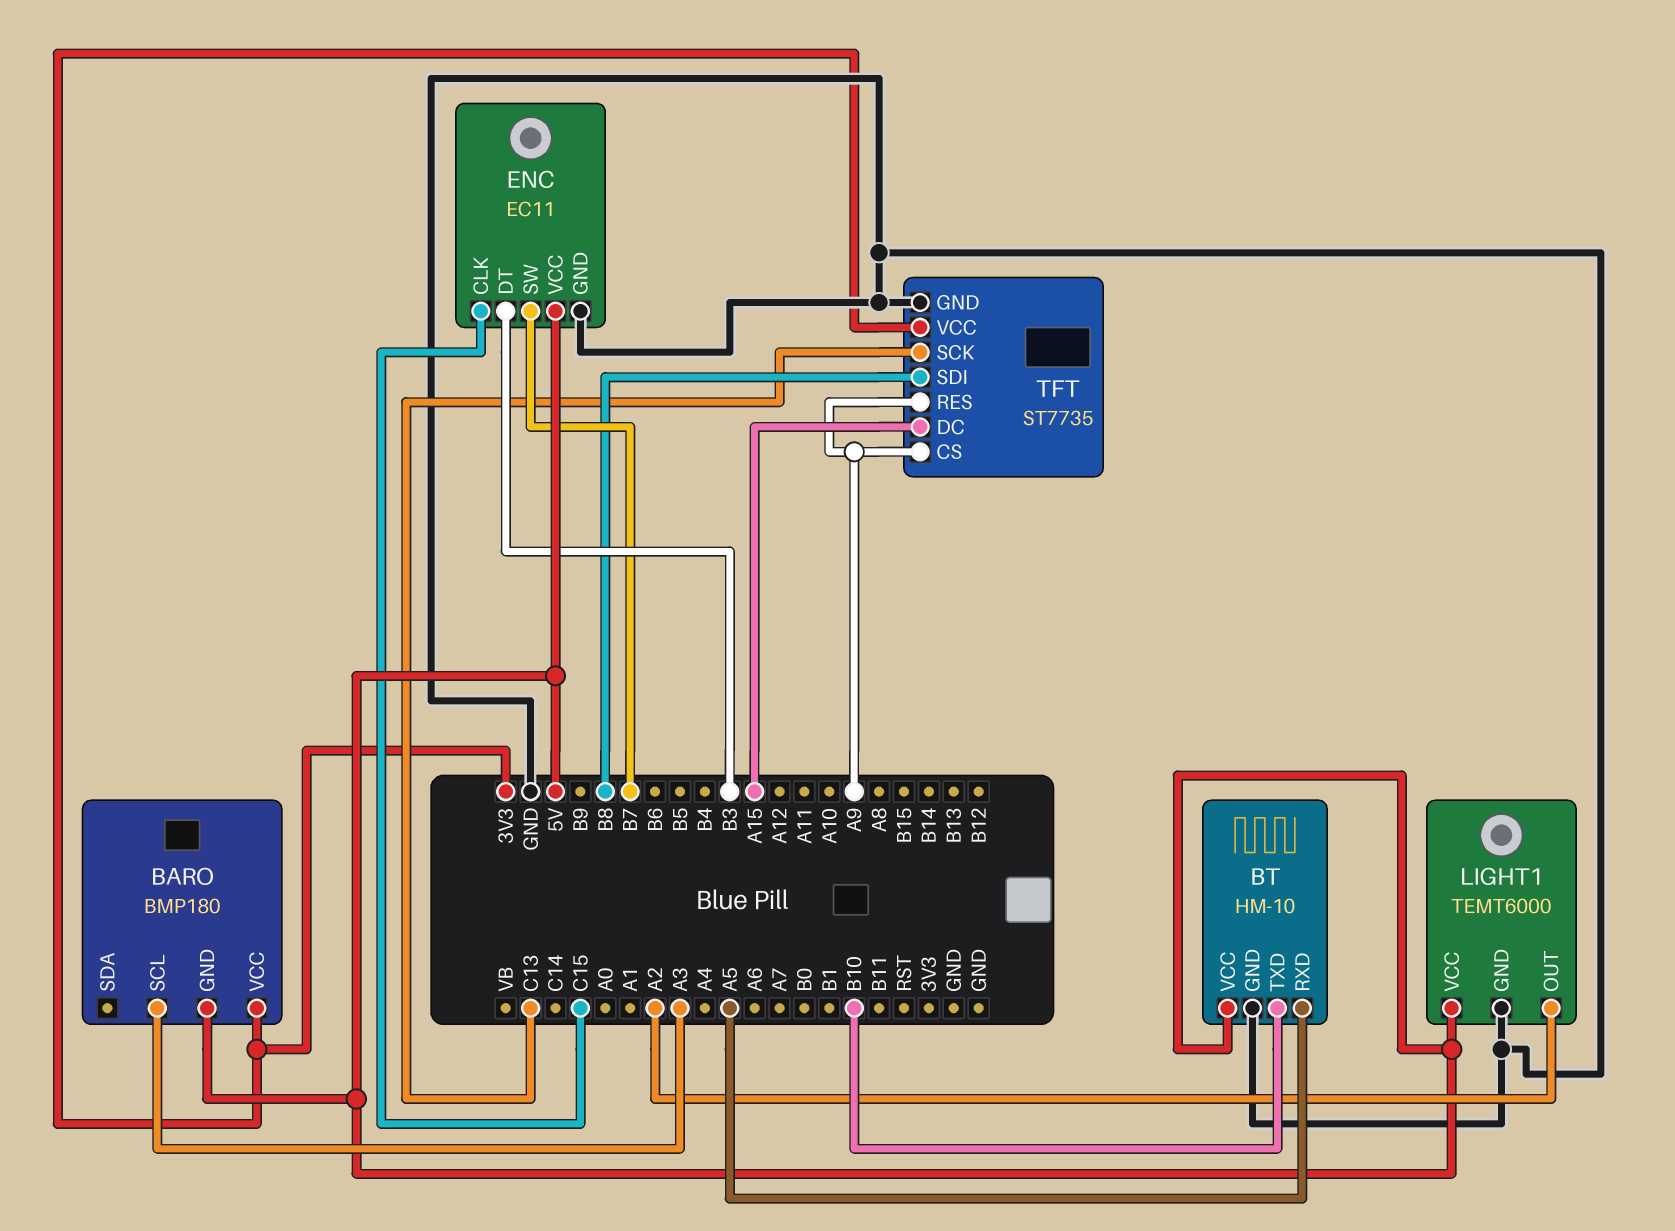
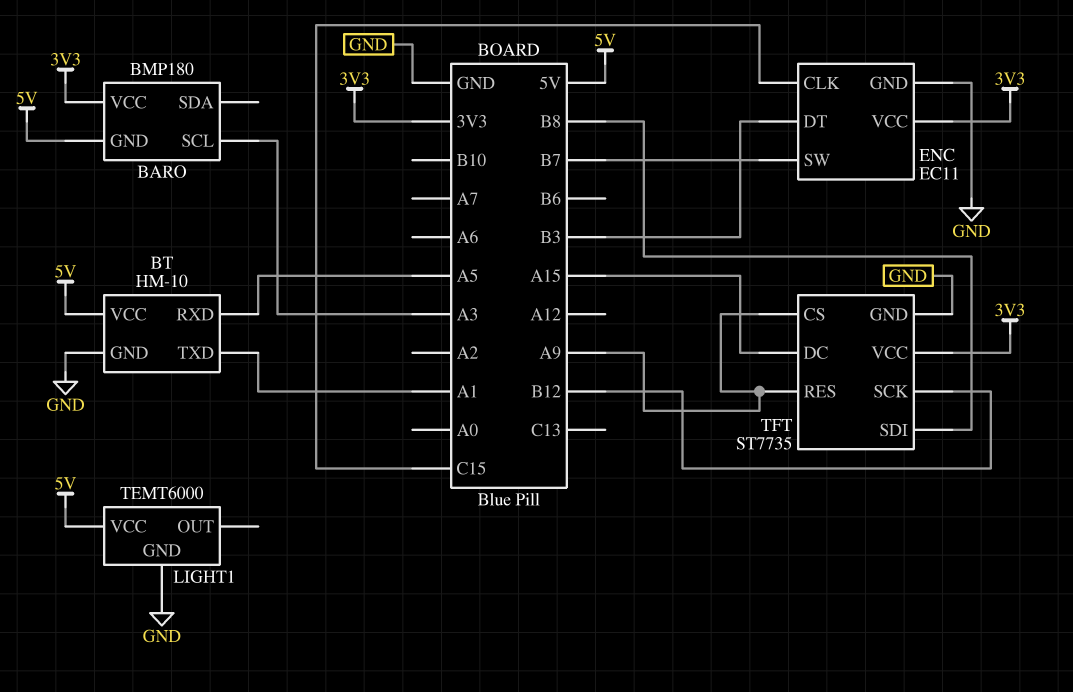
BT pin TXD: B10 -> A1
ENC pin VCC: 5V -> 3V3
LIGHT1 pin OUT: A2 -> none
TFT pin SCK: C13 -> B12

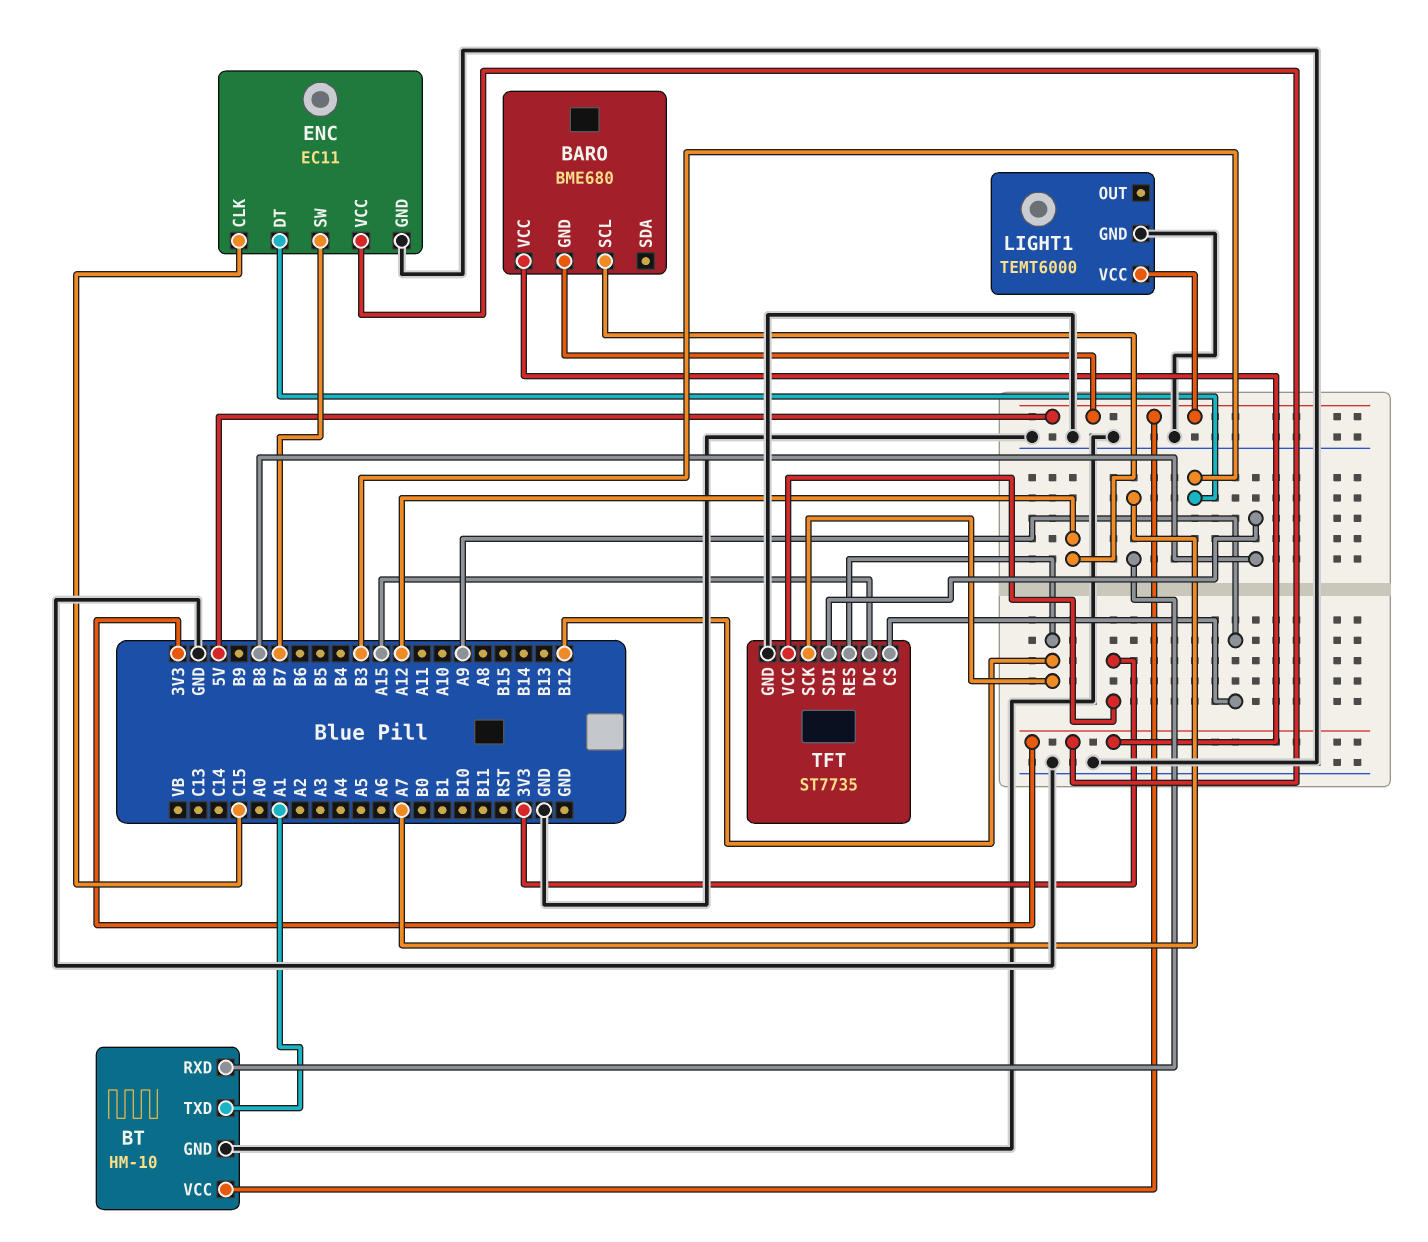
BARO: BMP180 -> BME680
BARO pin SCL: A3 -> A12
BT pin RXD: A5 -> A7
TFT pin RES: A9 -> B12

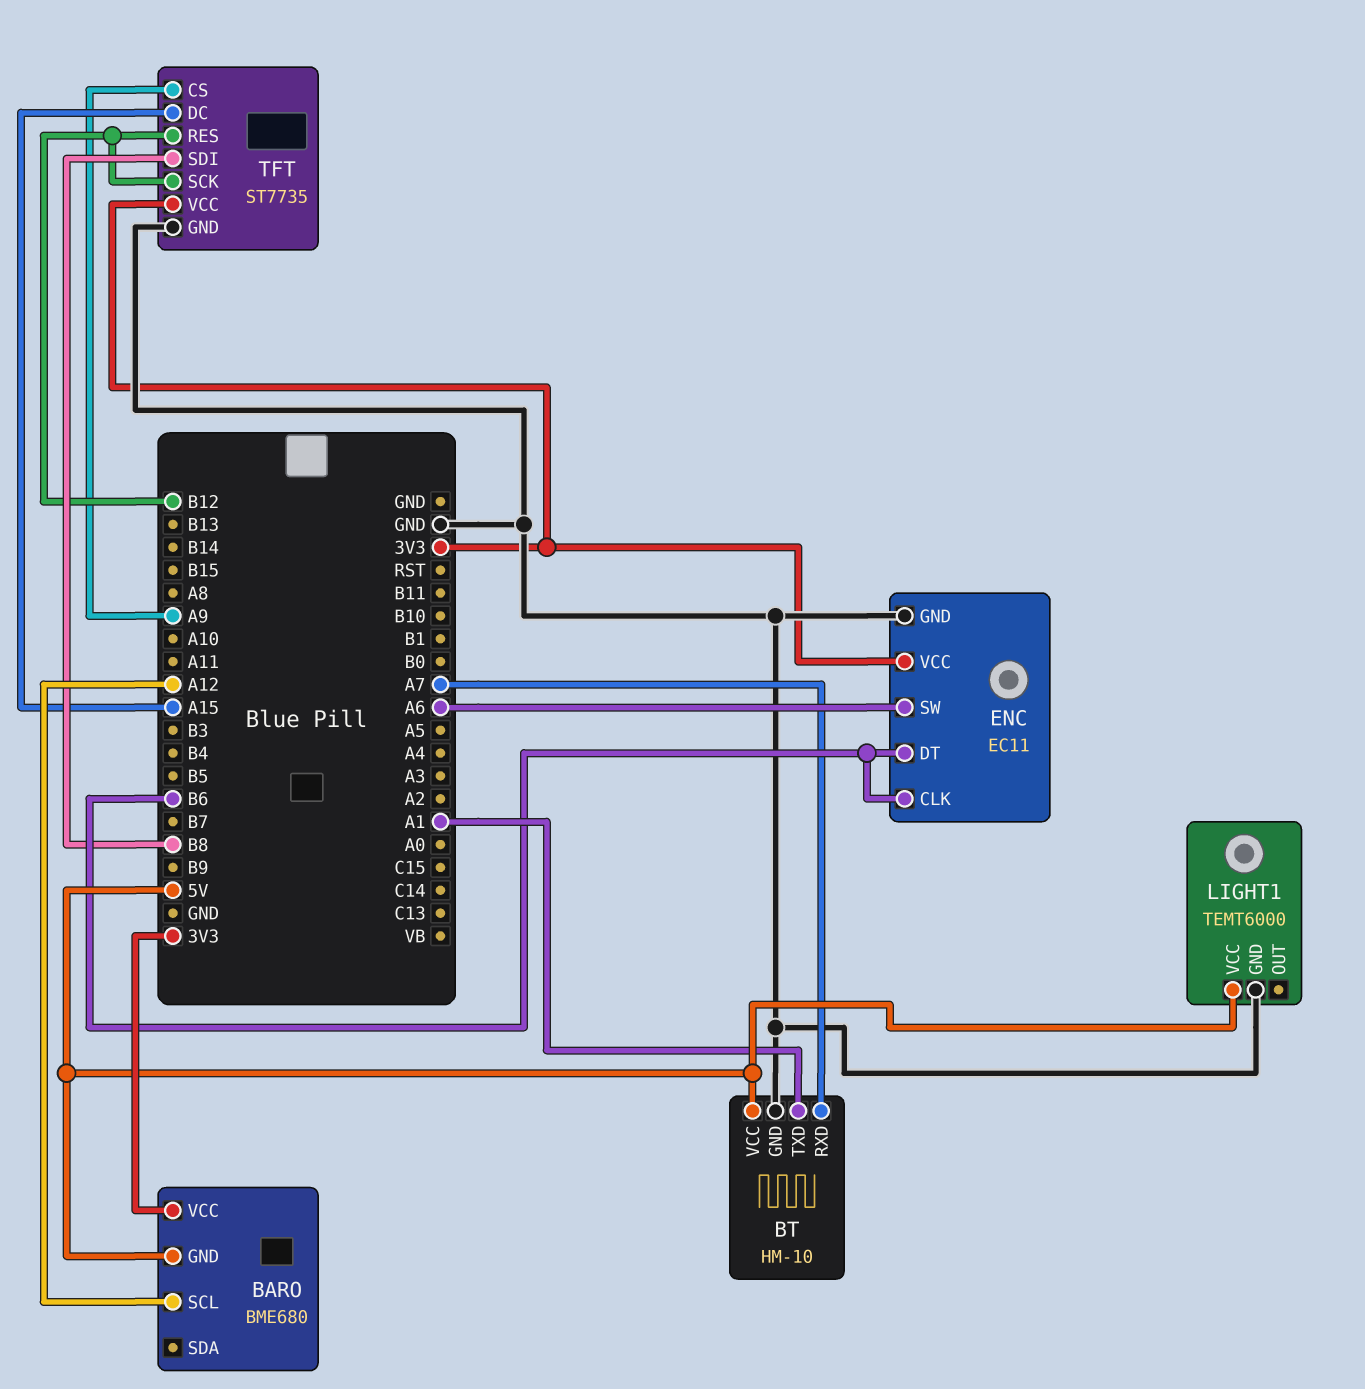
ENC pin CLK: C15 -> B6
ENC pin DT: B3 -> B6
ENC pin SW: B7 -> A6

